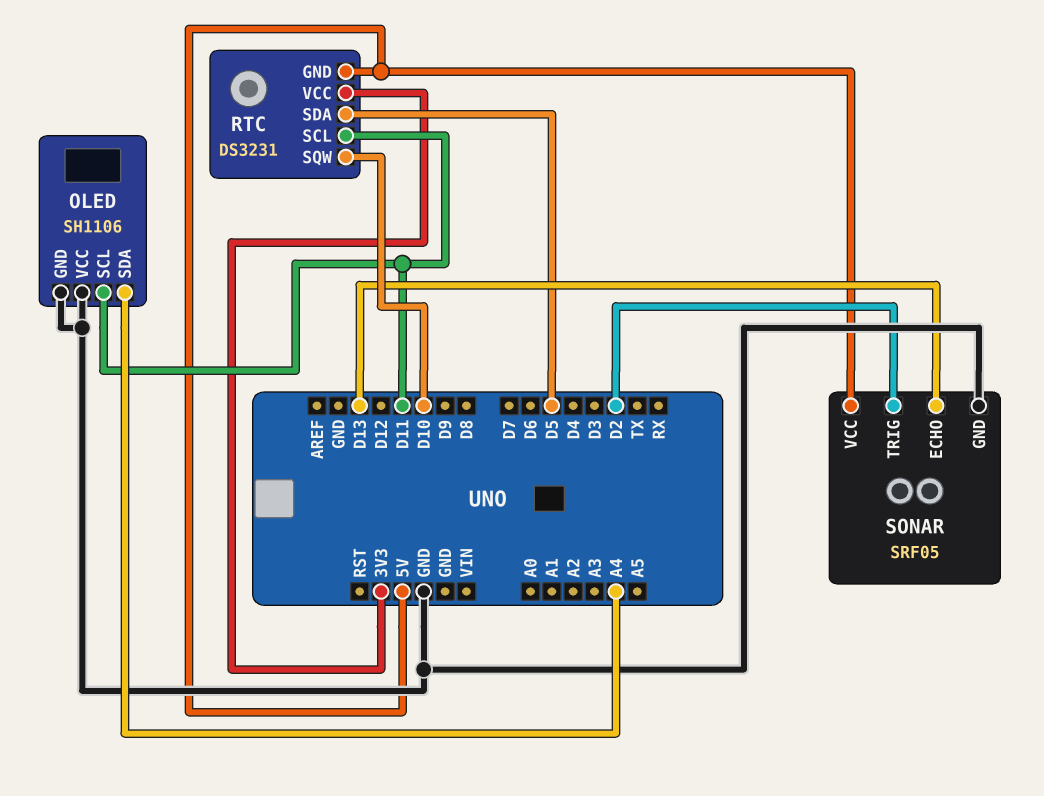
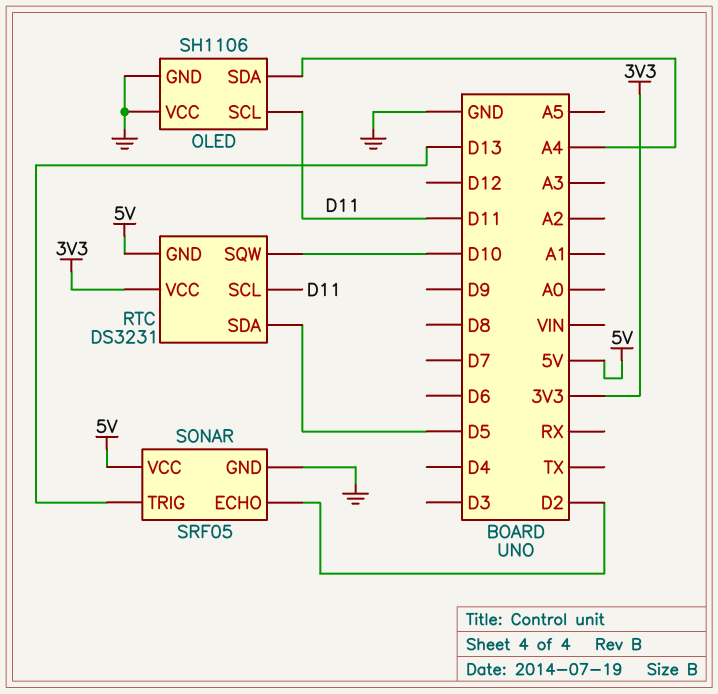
SONAR pin ECHO: D13 -> D2
SONAR pin TRIG: D2 -> D13

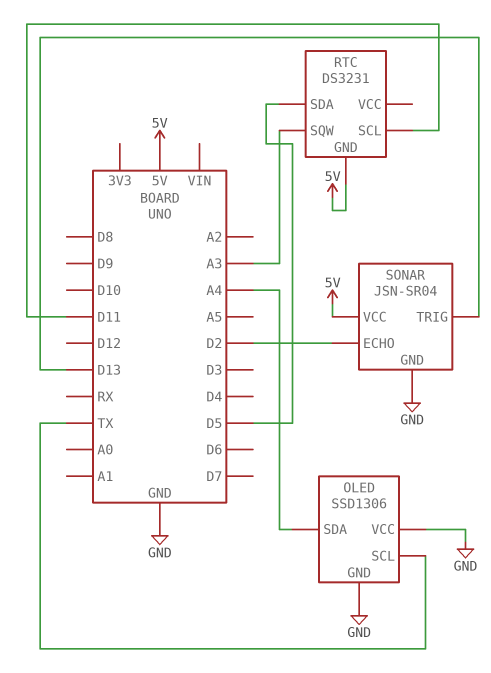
OLED: SH1106 -> SSD1306
OLED pin SCL: D11 -> TX
RTC pin SQW: D10 -> A3
RTC pin VCC: 3V3 -> none
SONAR: SRF05 -> JSN-SR04

